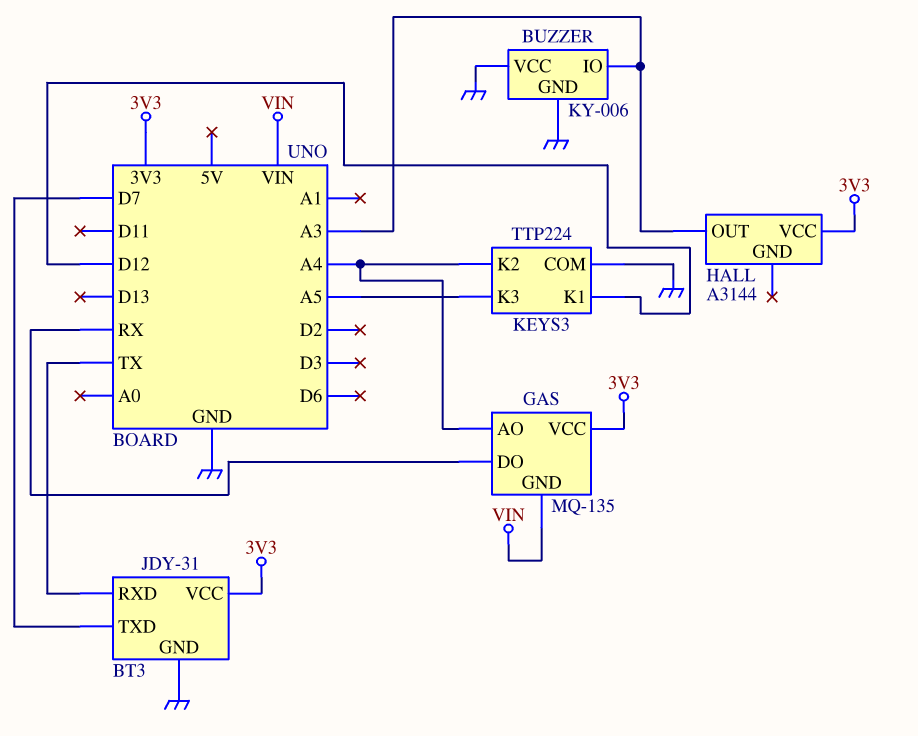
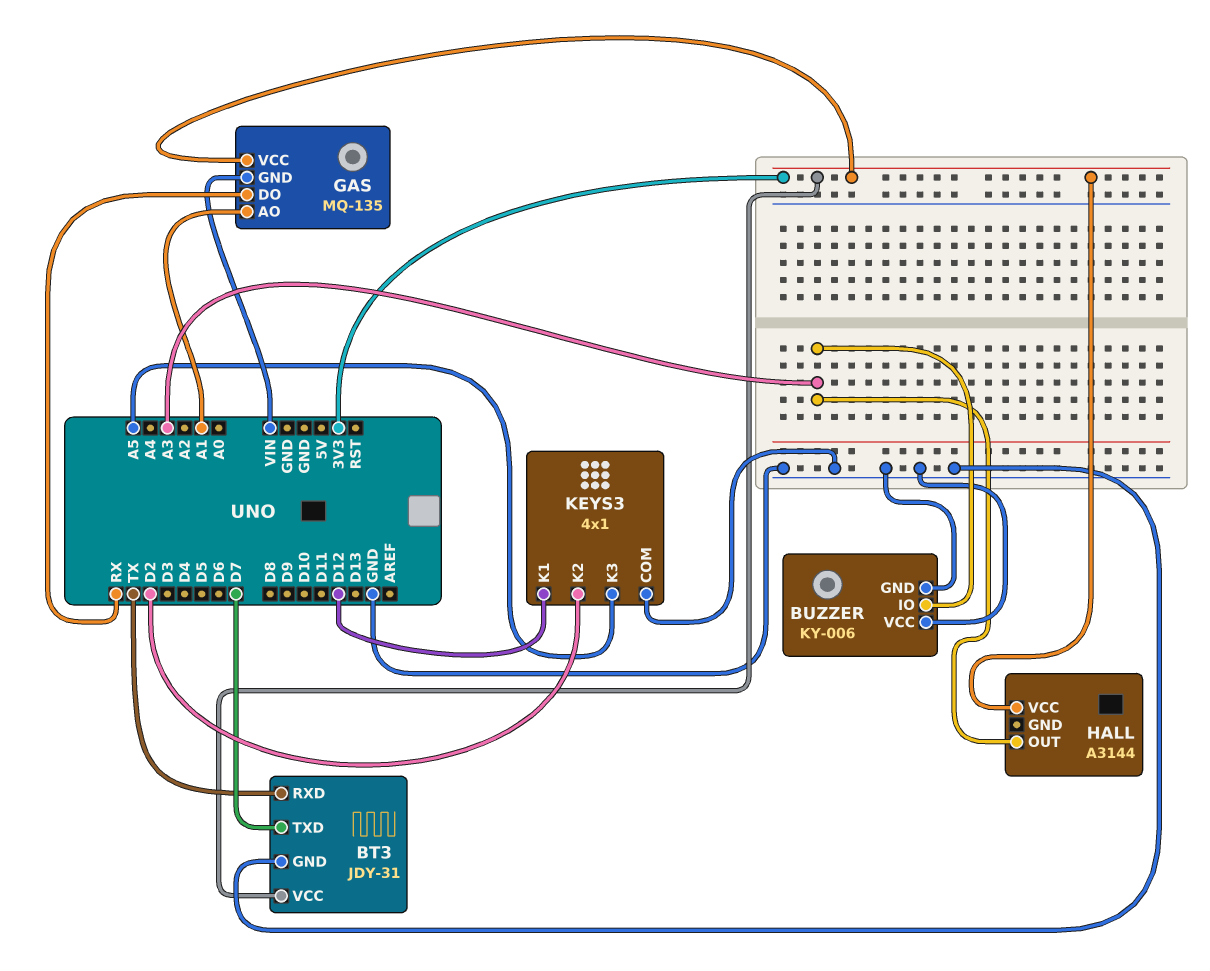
GAS pin AO: A4 -> A1
KEYS3: TTP224 -> 4x1
KEYS3 pin K2: A4 -> D2

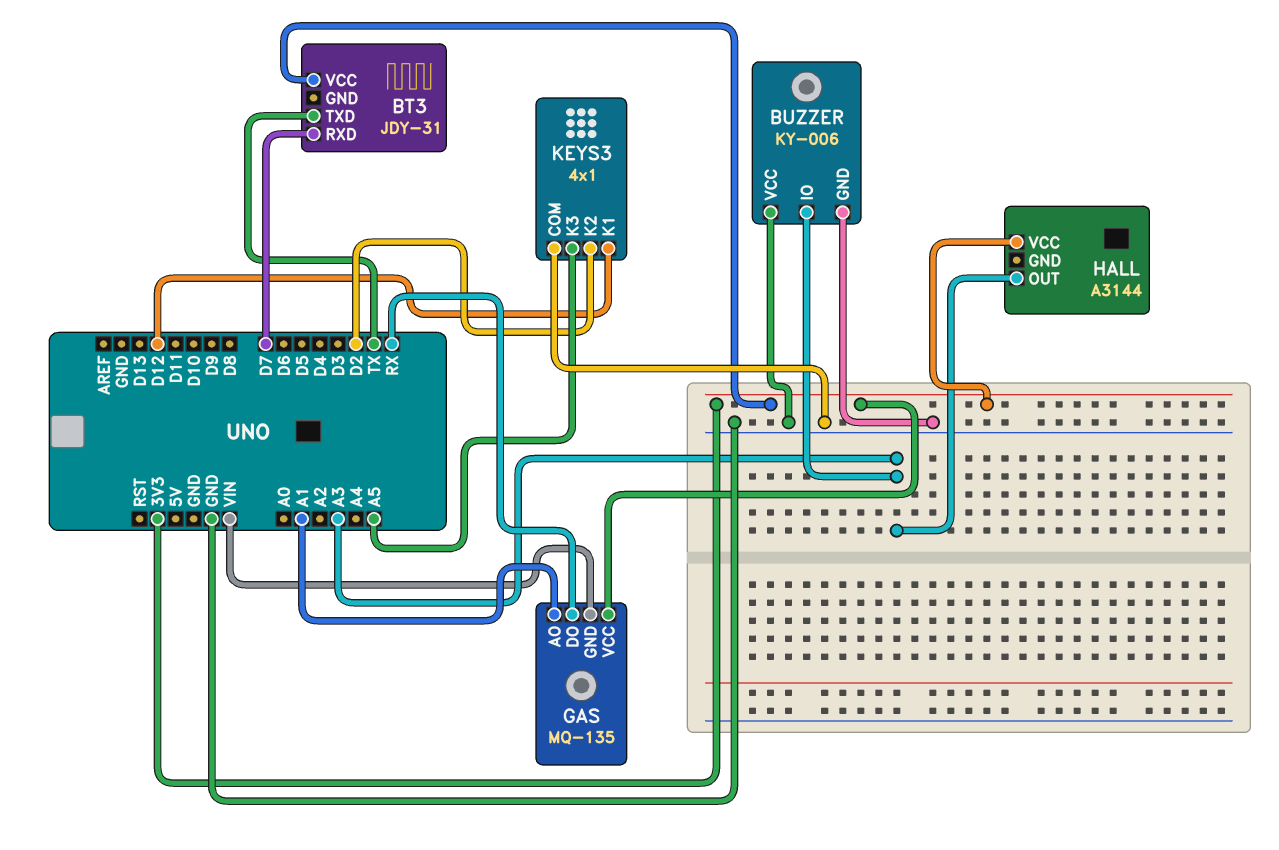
BT3 pin GND: GND -> none
BT3 pin RXD: TX -> D7
BT3 pin TXD: D7 -> TX

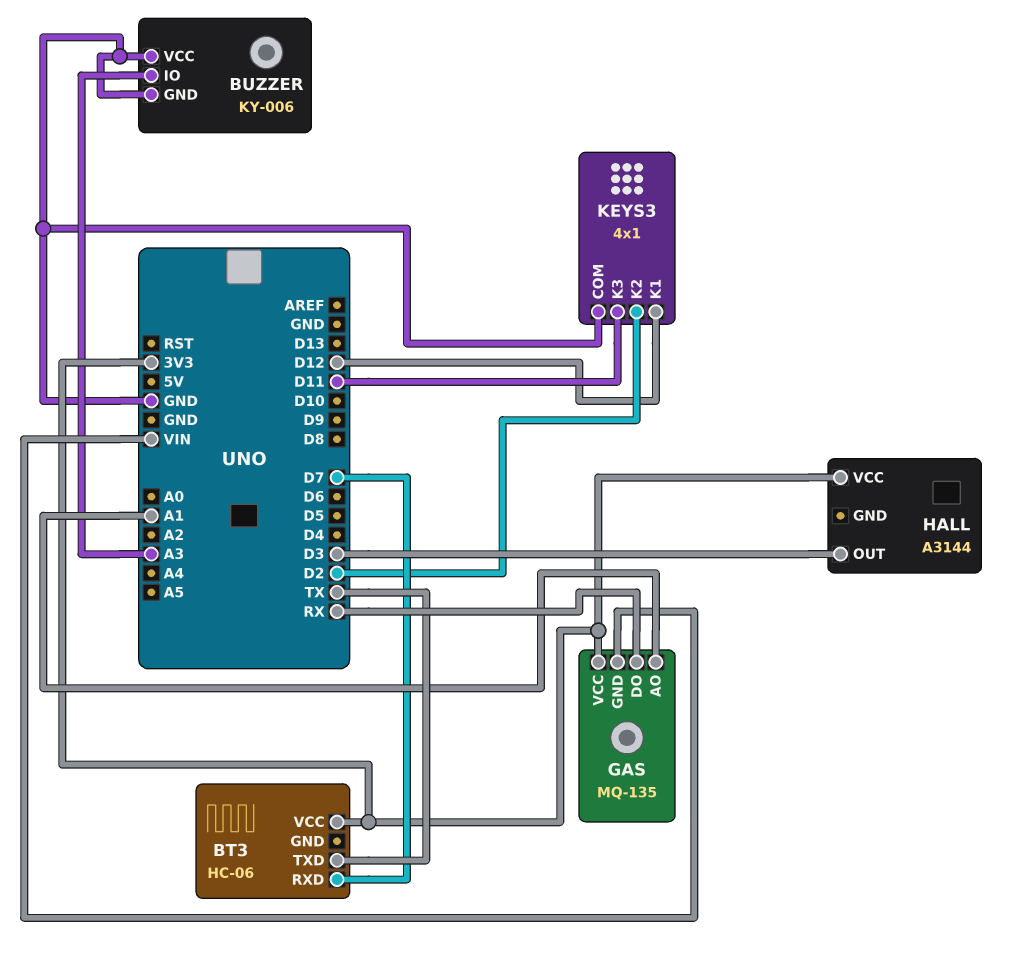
BT3: JDY-31 -> HC-06
HALL pin OUT: A3 -> D3
KEYS3 pin K3: A5 -> D11

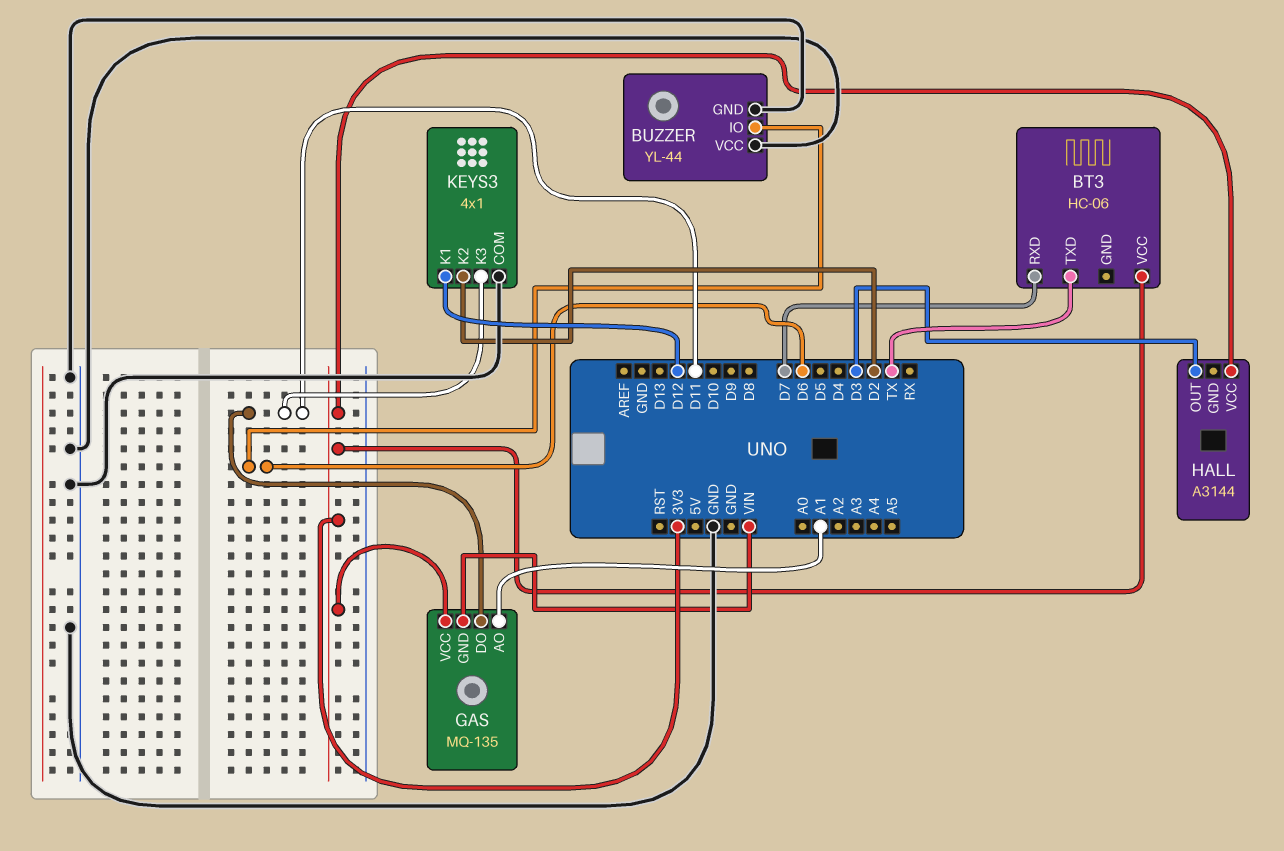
BUZZER: KY-006 -> YL-44
BUZZER pin IO: A3 -> D6
GAS pin DO: RX -> D11

